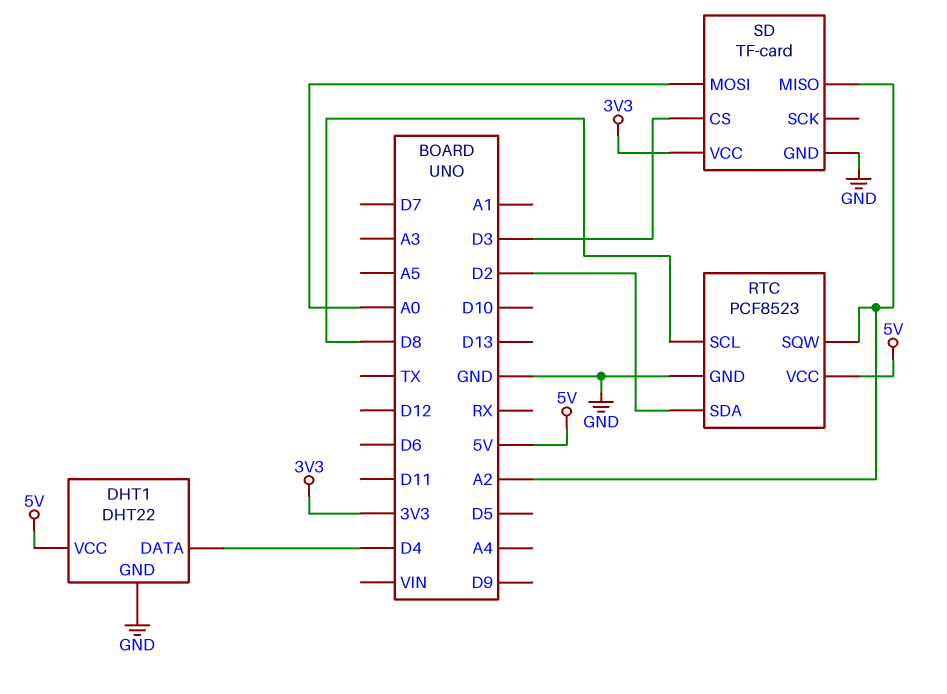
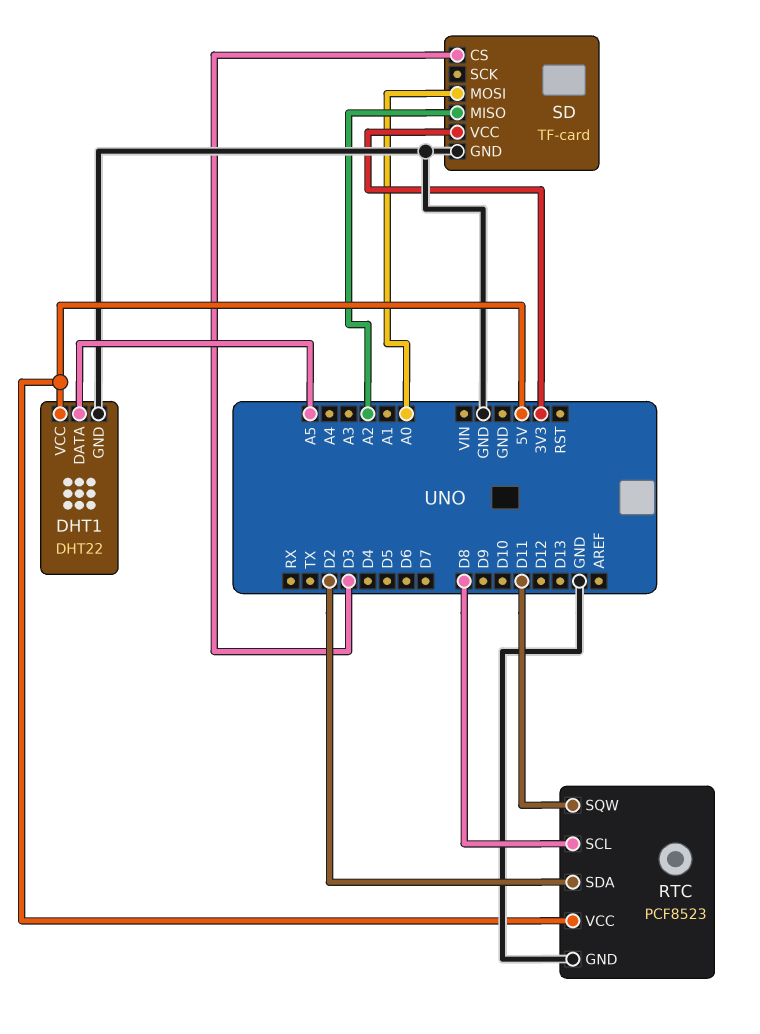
DHT1 pin DATA: D4 -> A5
RTC pin SQW: A2 -> D11

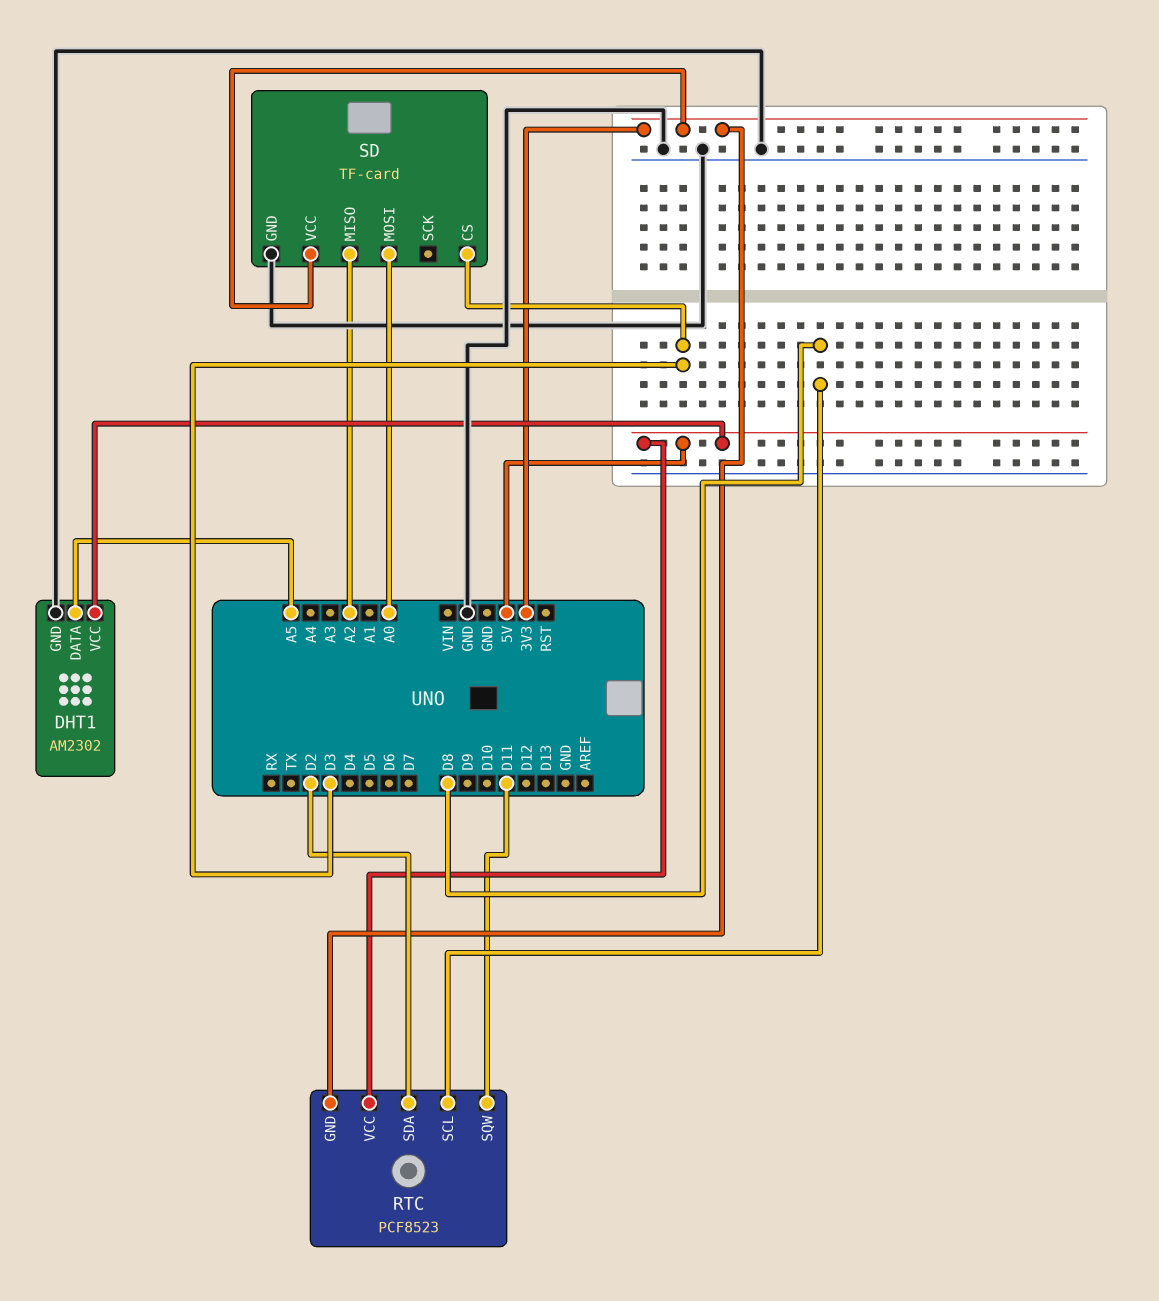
DHT1: DHT22 -> AM2302
RTC pin GND: GND -> 3V3

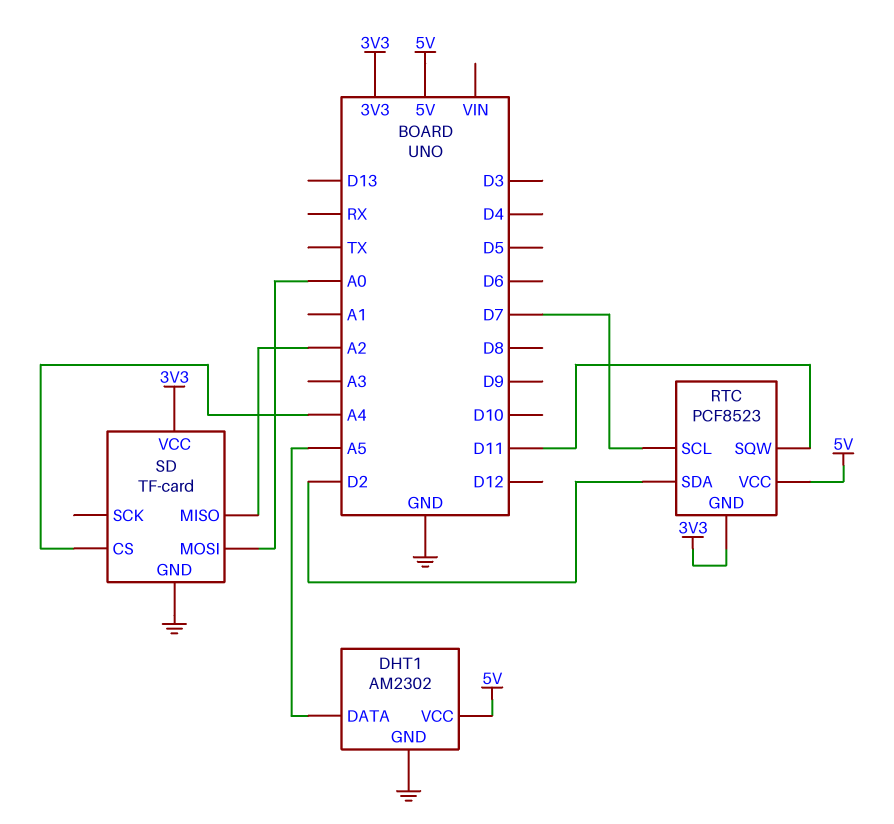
RTC pin SCL: D8 -> D7
SD pin CS: D3 -> A4

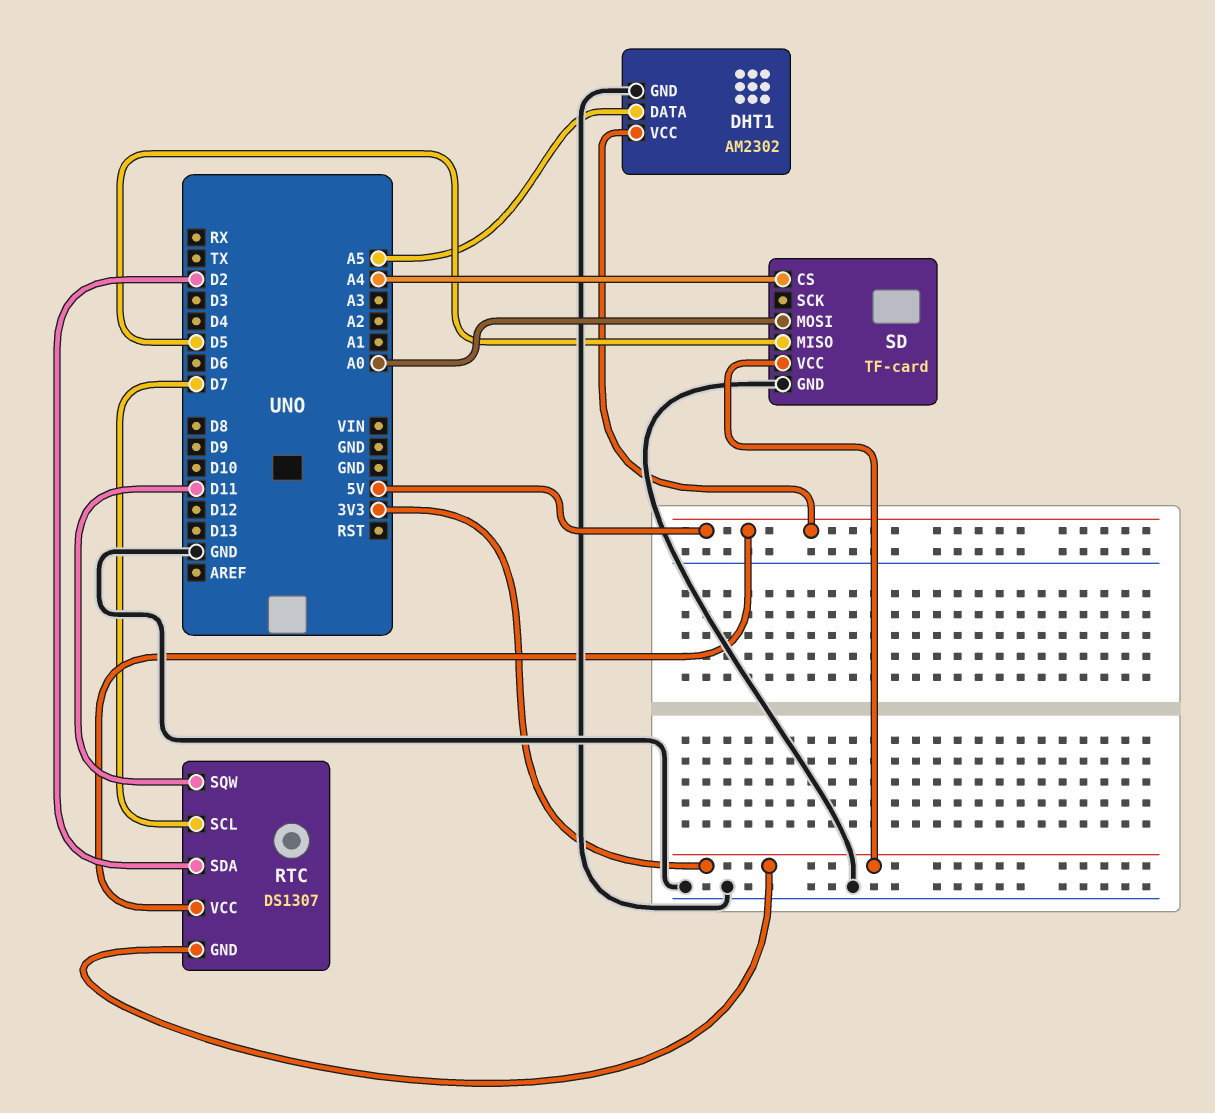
RTC: PCF8523 -> DS1307
SD pin MISO: A2 -> D5

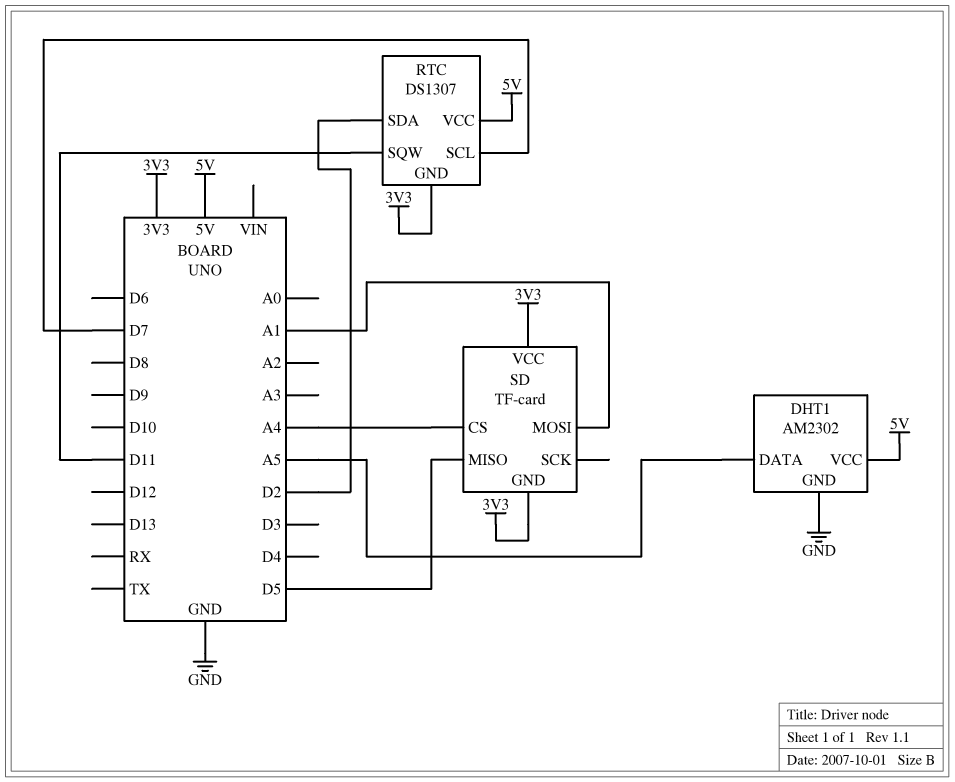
SD pin GND: GND -> 3V3
SD pin MOSI: A0 -> A1

